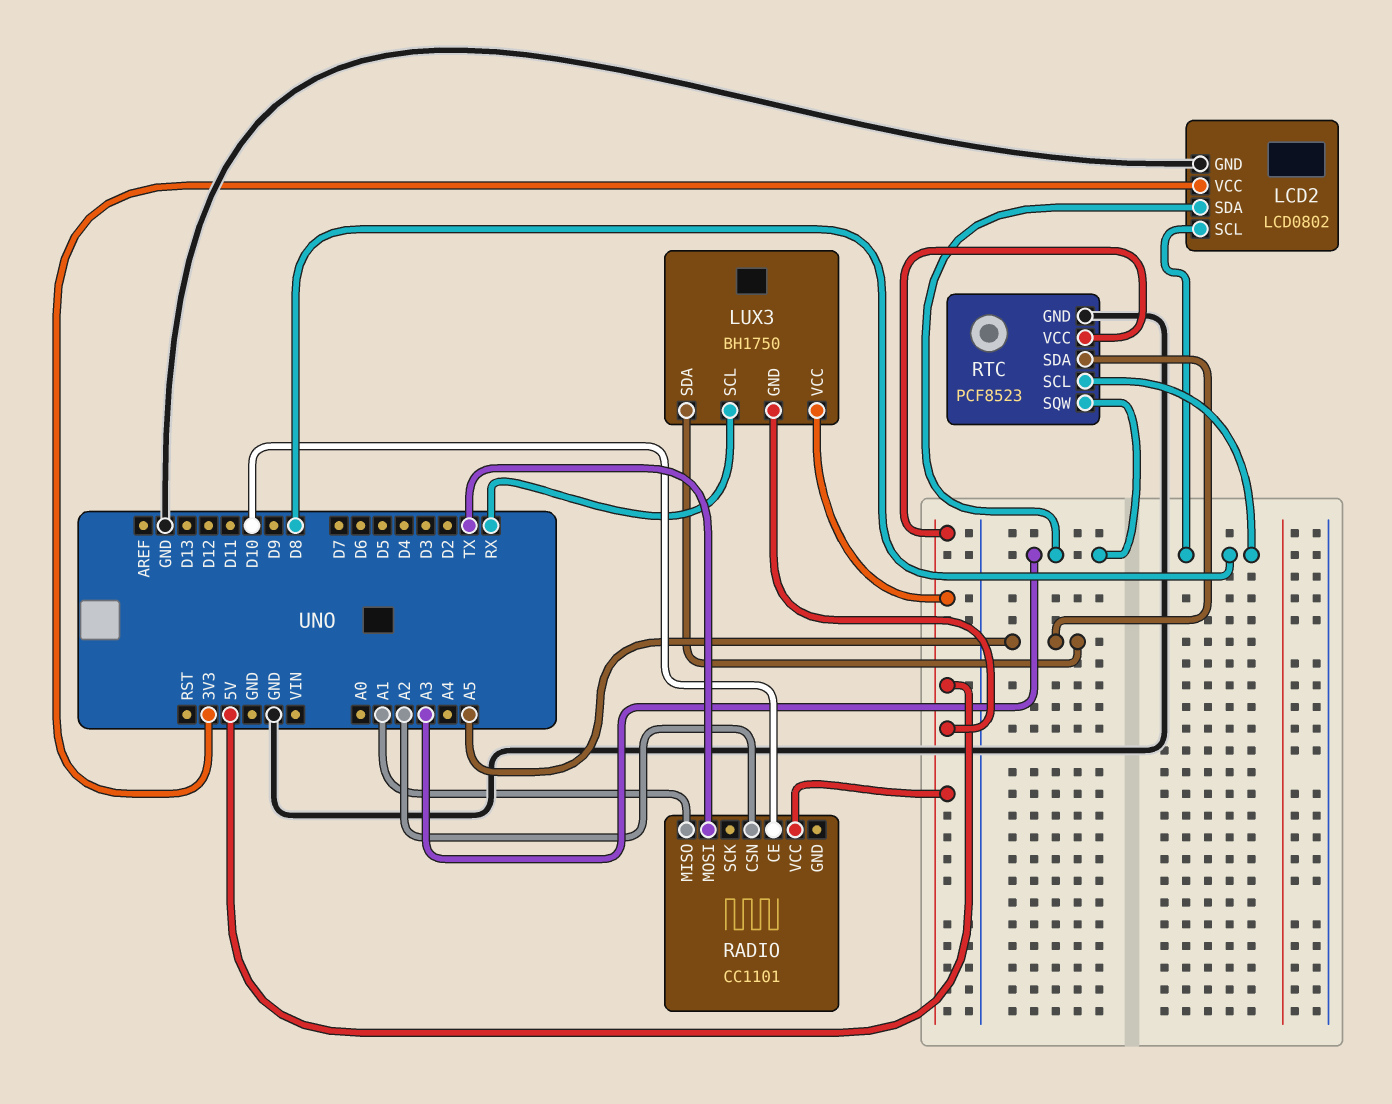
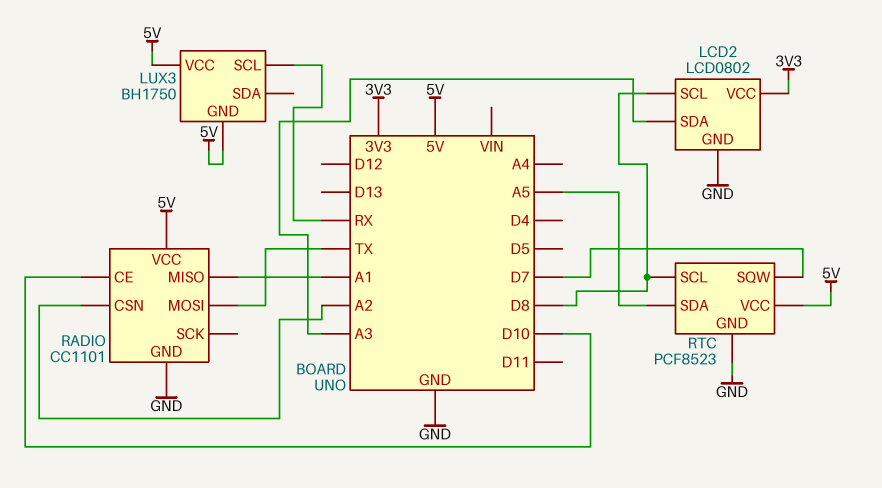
LUX3 pin SDA: A5 -> none
RADIO pin GND: none -> GND
RTC pin SQW: A3 -> D7

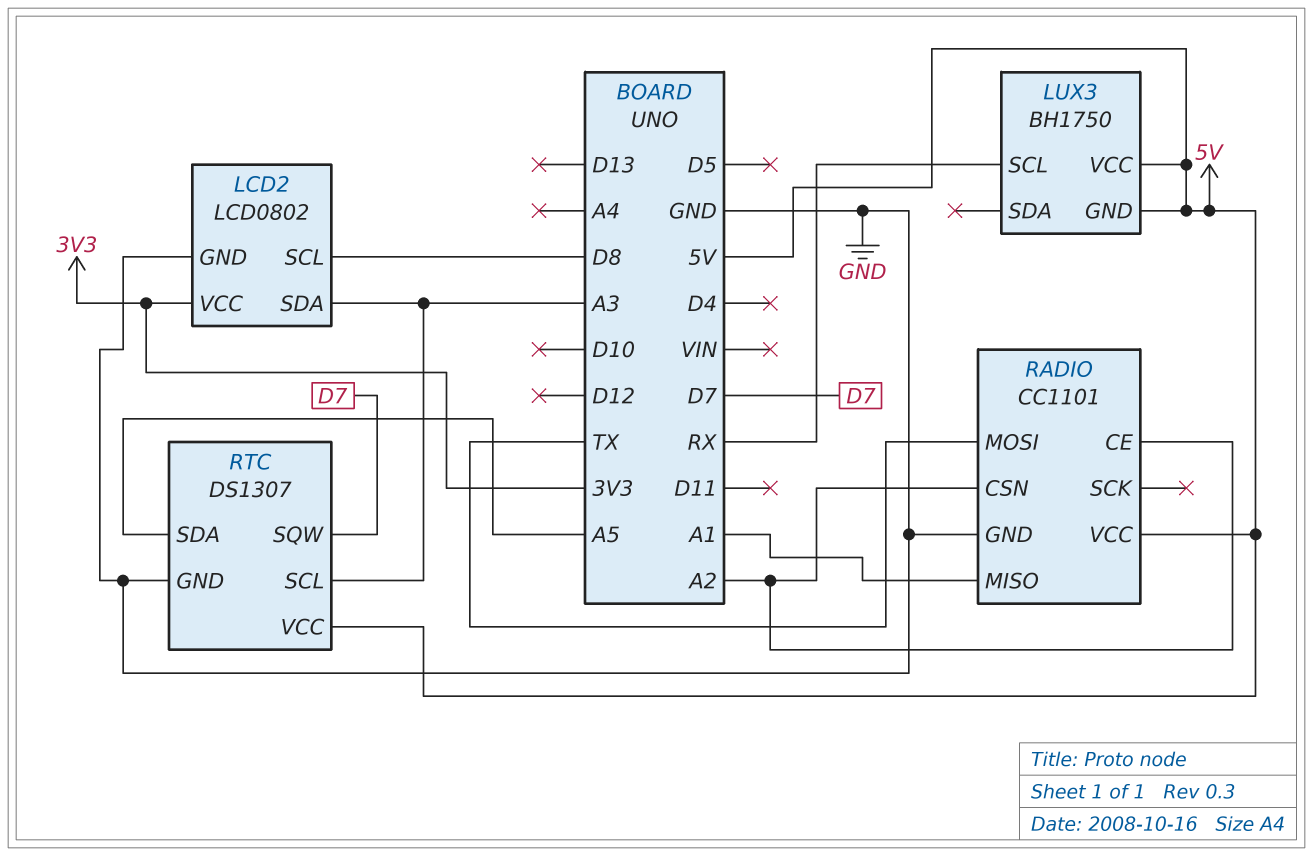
RADIO pin CE: D10 -> A2
RTC: PCF8523 -> DS1307
RTC pin SCL: D8 -> A3

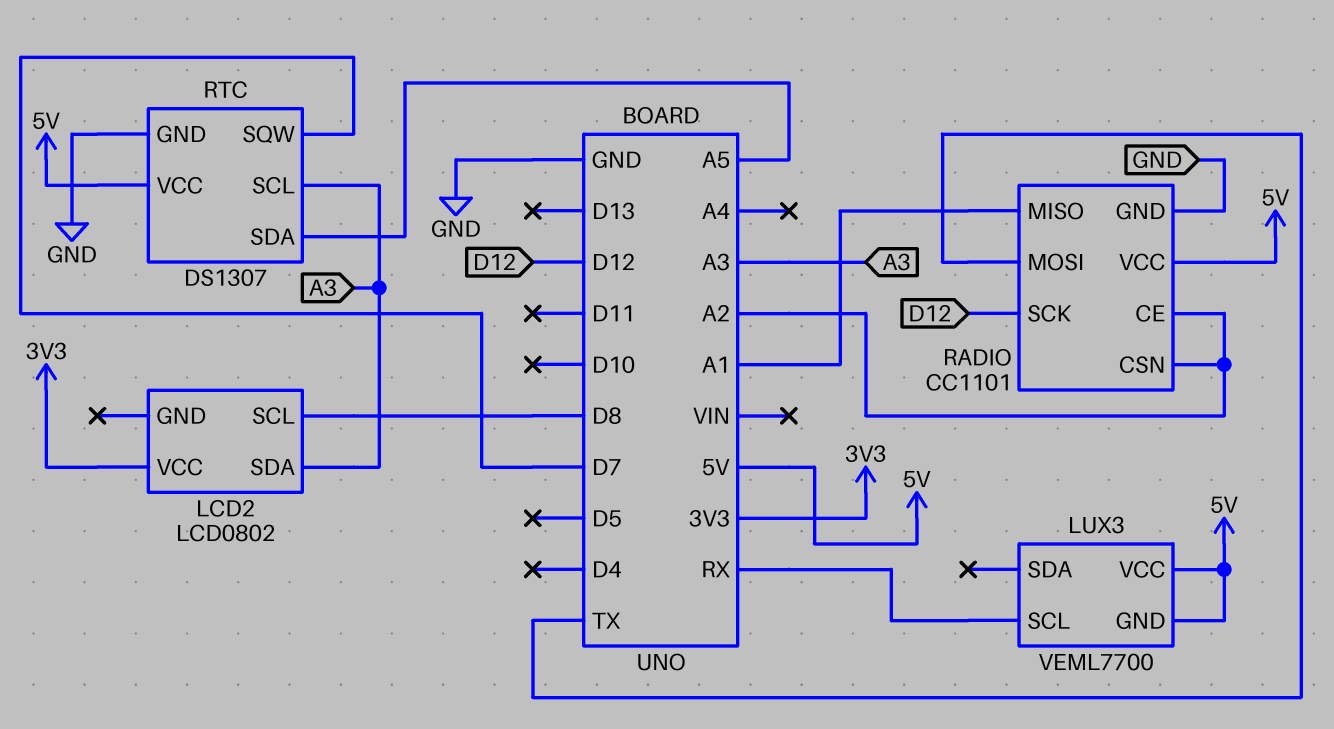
LCD2 pin GND: GND -> none
LUX3: BH1750 -> VEML7700
RADIO pin SCK: none -> D12

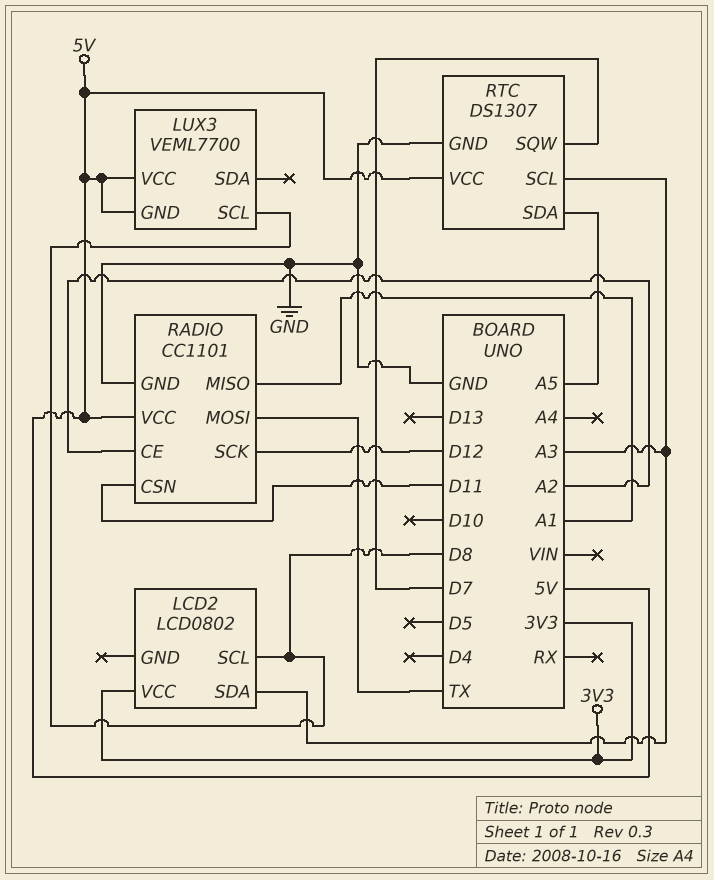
LUX3 pin SCL: RX -> D8
RADIO pin CSN: A2 -> D11

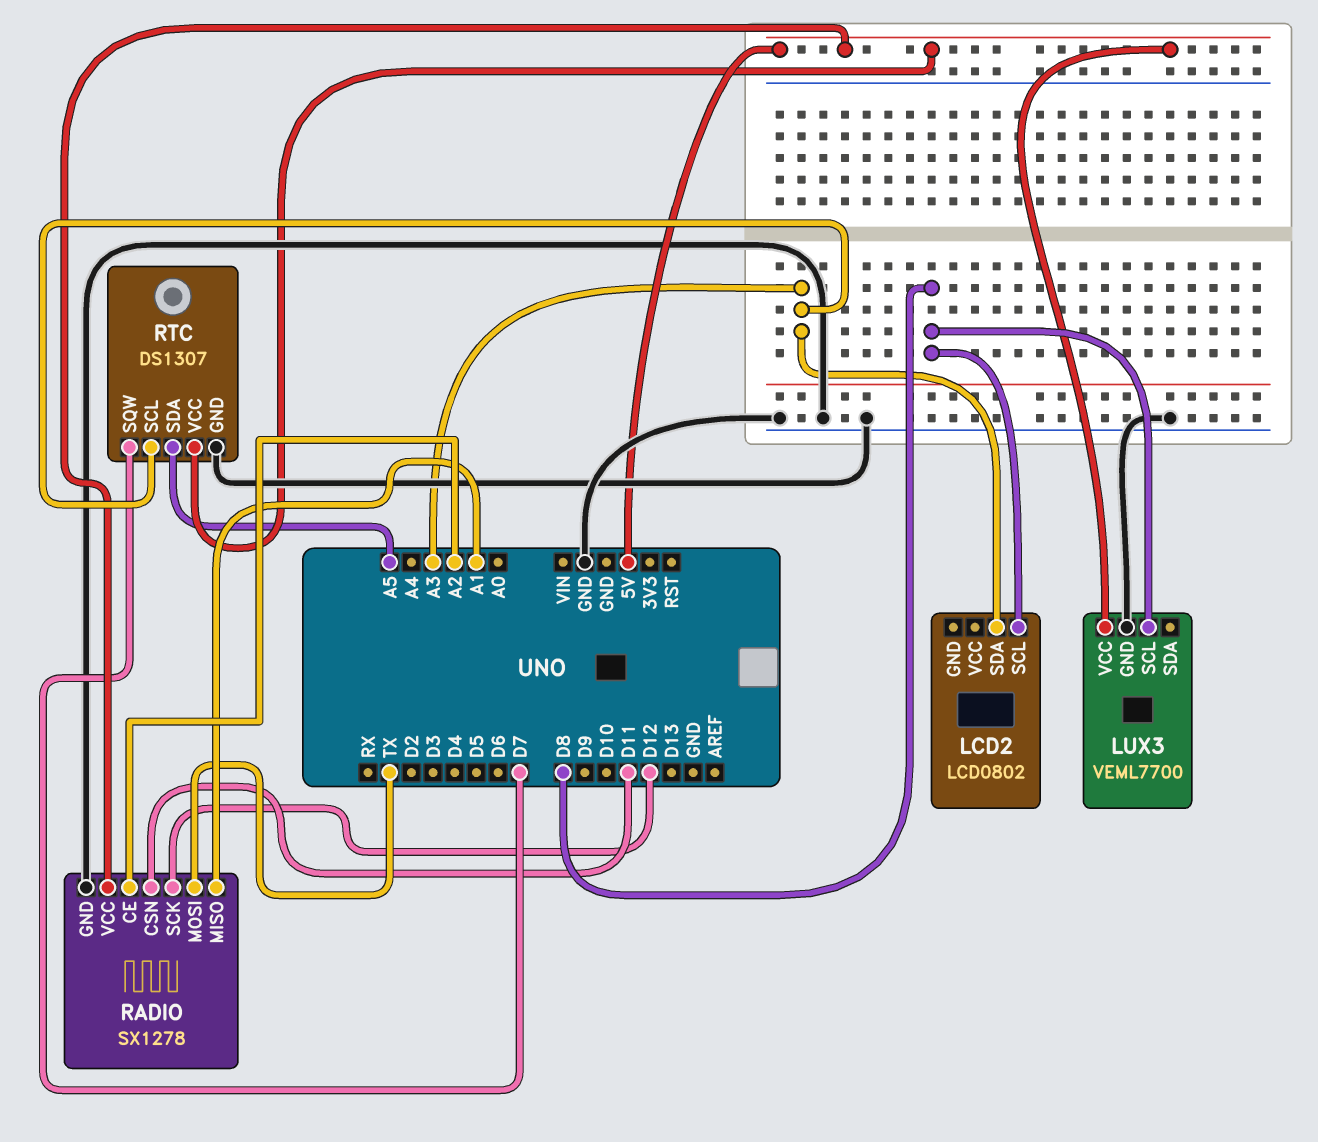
LCD2 pin VCC: 3V3 -> none
LUX3 pin GND: 5V -> GND
RADIO: CC1101 -> SX1278

